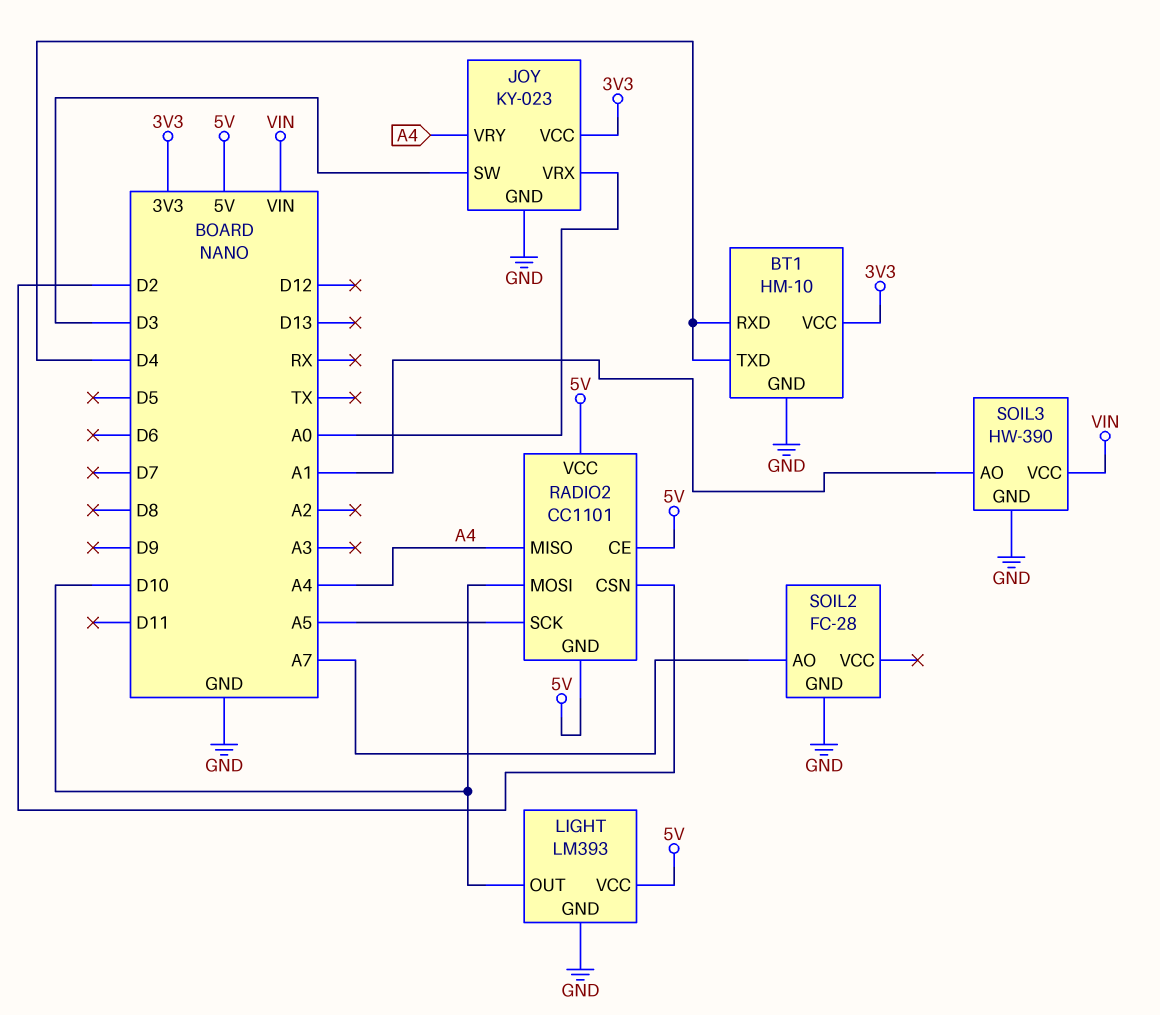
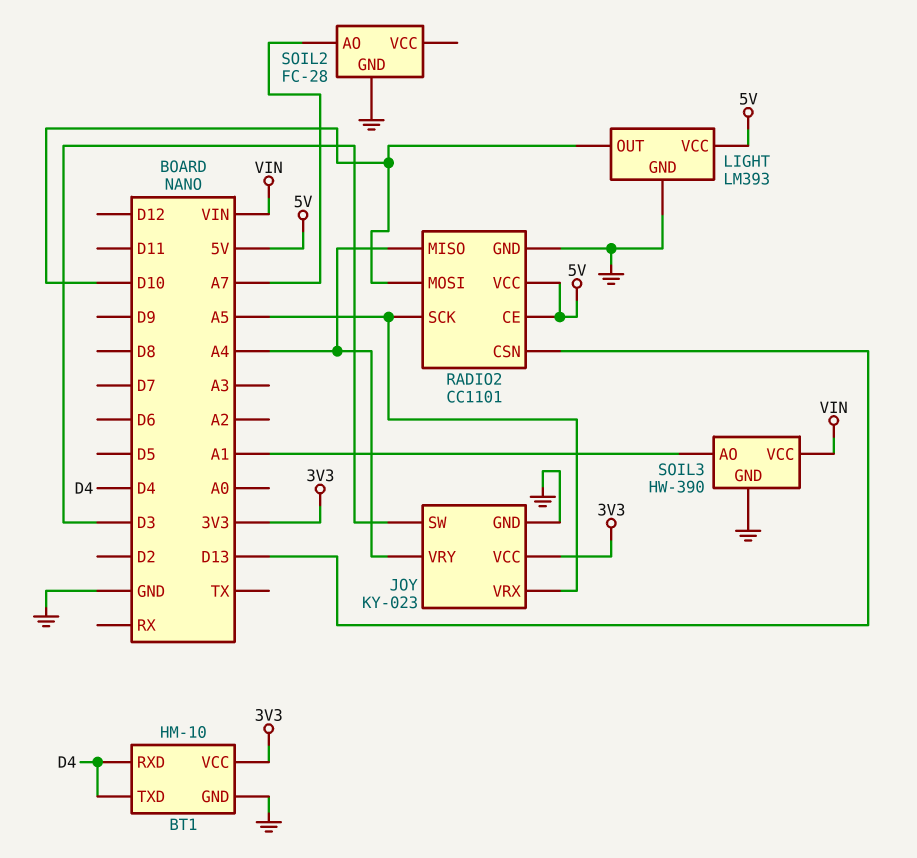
JOY pin VRX: A0 -> A5
RADIO2 pin CSN: D2 -> D13
RADIO2 pin GND: 5V -> GND

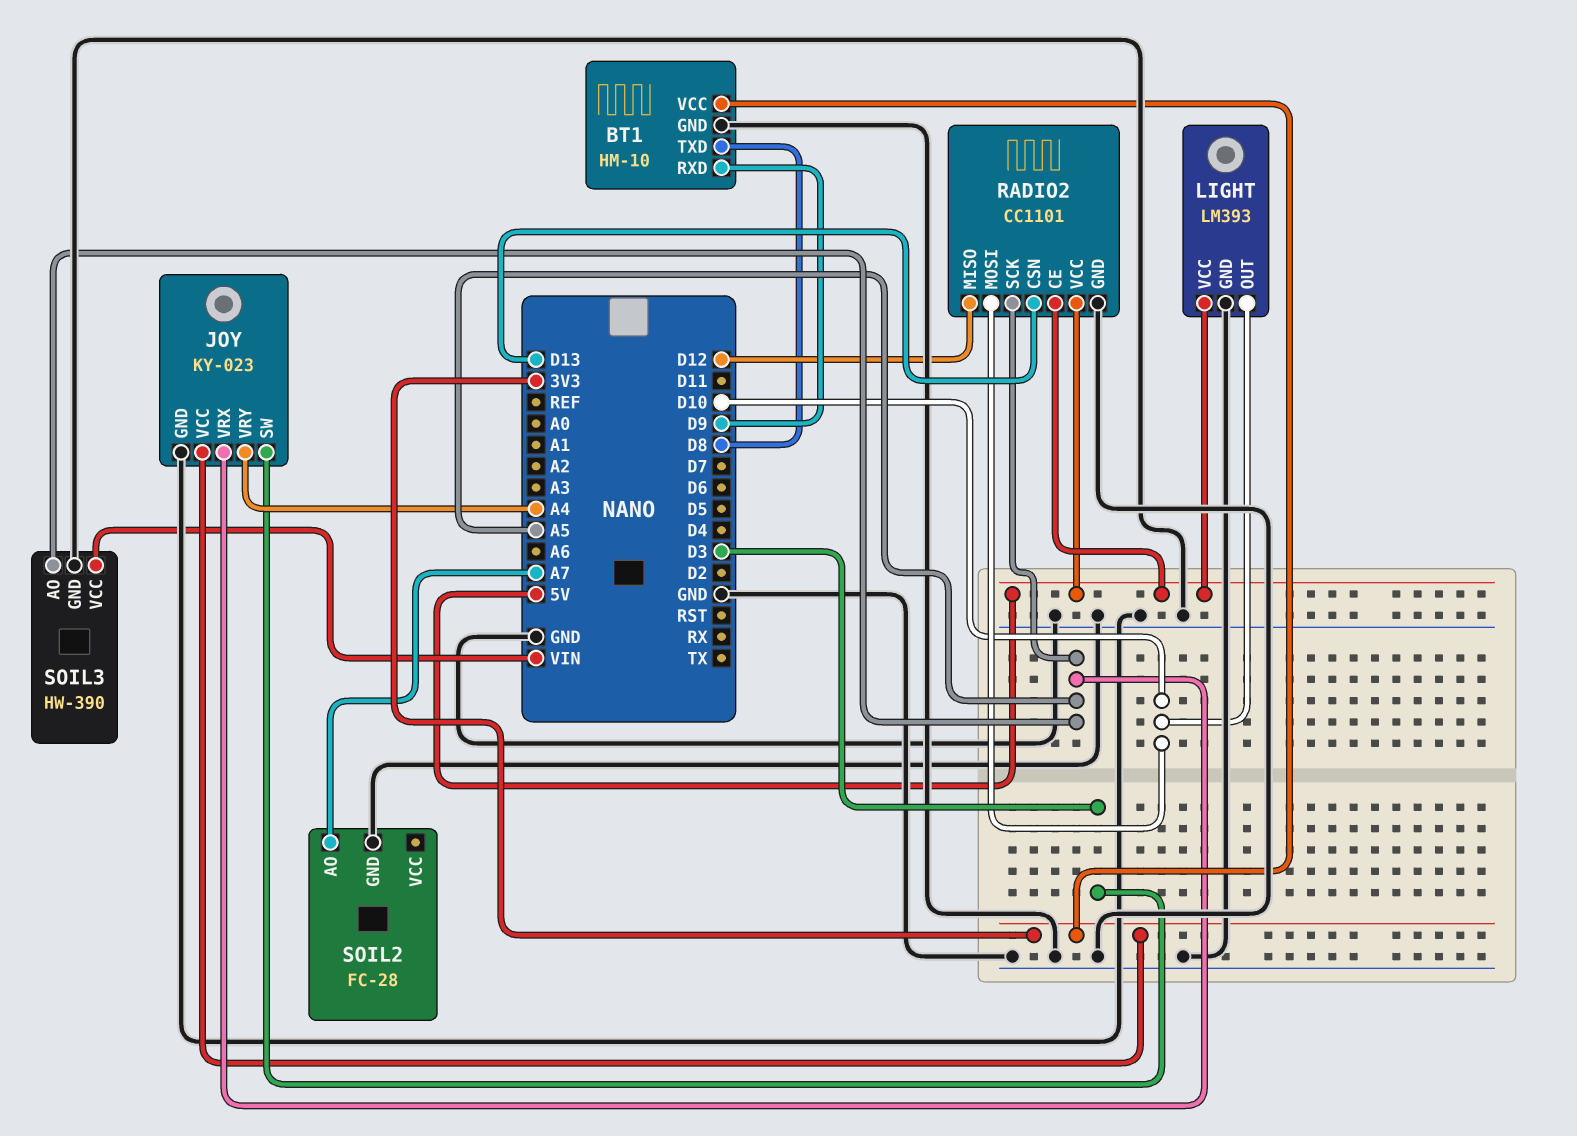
BT1 pin RXD: D4 -> D9
BT1 pin TXD: D4 -> D8
RADIO2 pin MISO: A4 -> D12
SOIL3 pin AO: A1 -> A5

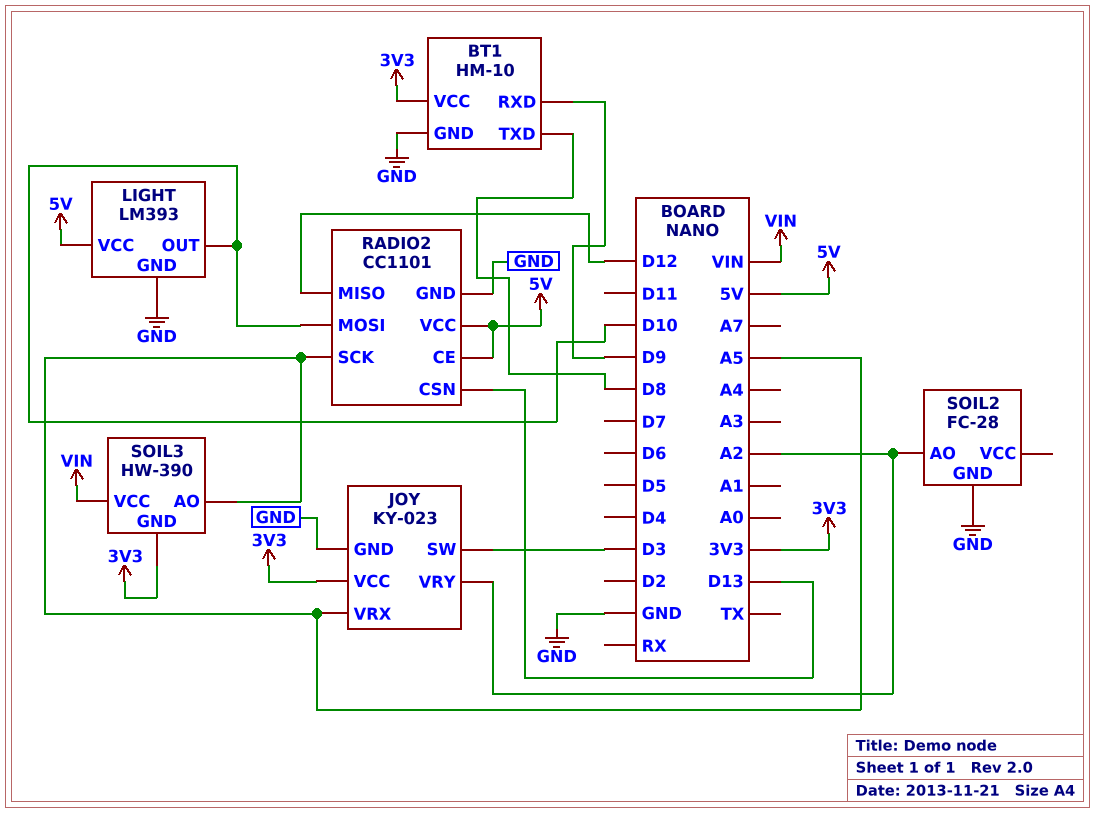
JOY pin VRY: A4 -> A2
SOIL2 pin AO: A7 -> A2
SOIL3 pin GND: GND -> 3V3

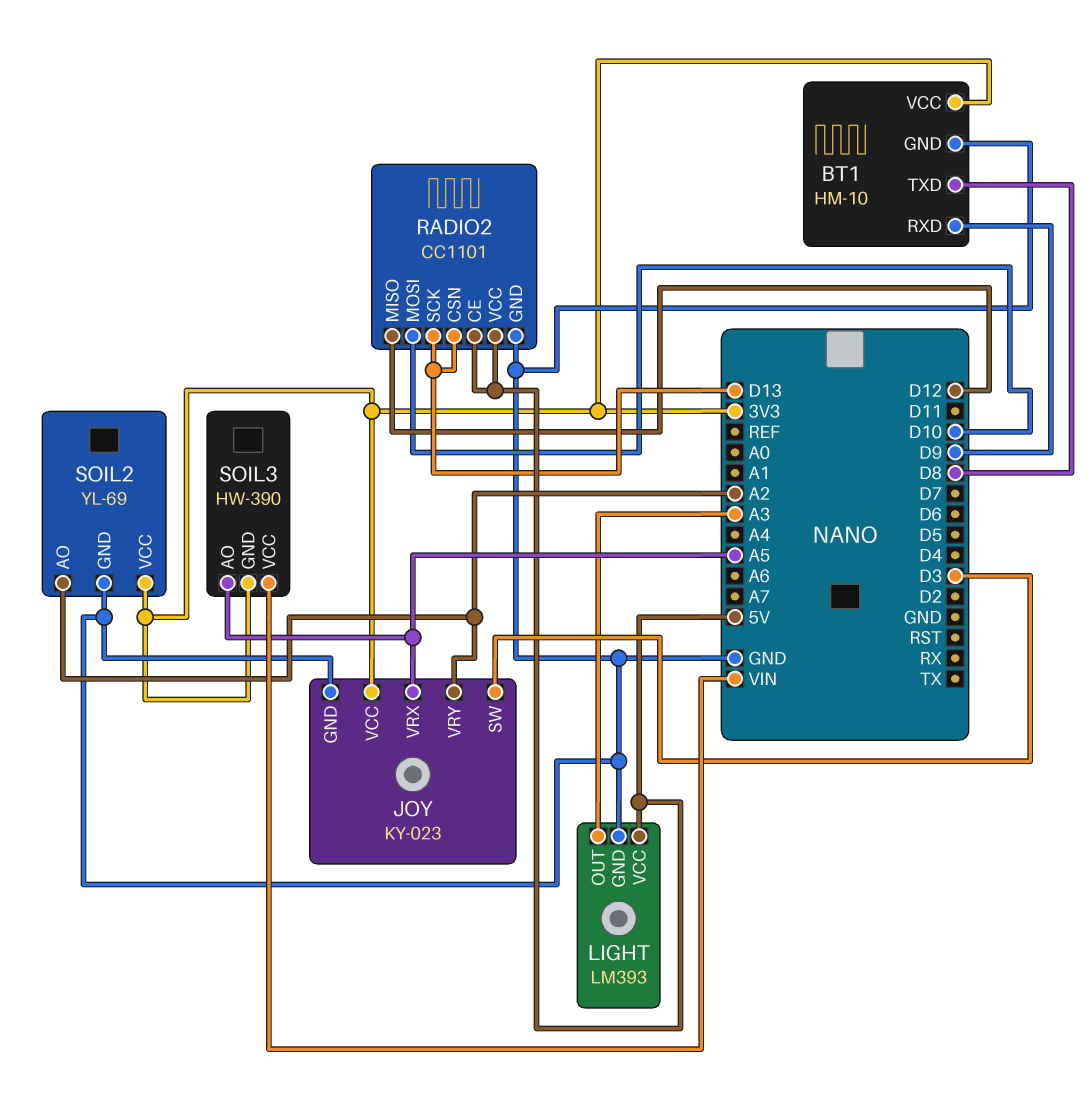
LIGHT pin OUT: D10 -> A3
RADIO2 pin SCK: A5 -> D13
SOIL2: FC-28 -> YL-69
SOIL2 pin VCC: none -> 3V3

